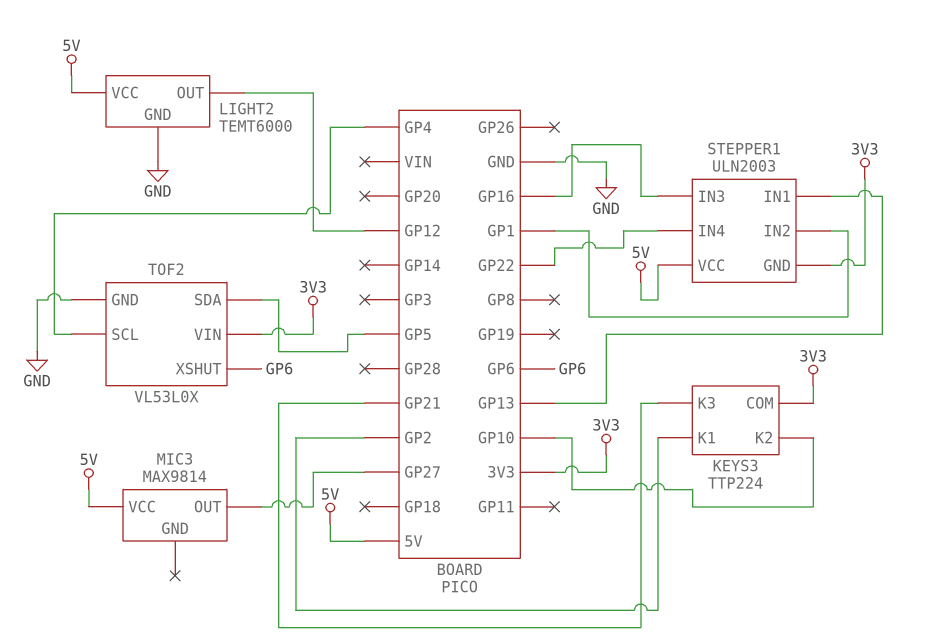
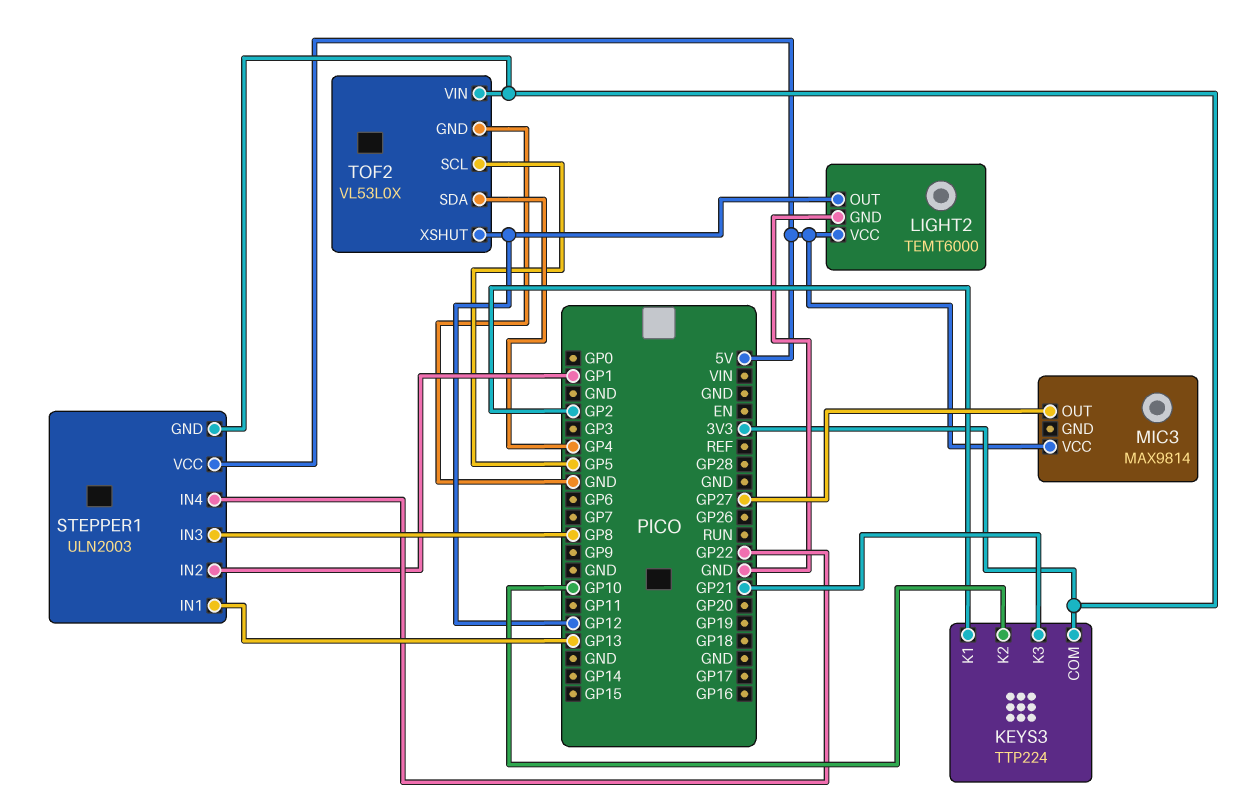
STEPPER1 pin IN3: GP16 -> GP8
TOF2 pin SCL: GP4 -> GP5
TOF2 pin SDA: GP5 -> GP4
TOF2 pin XSHUT: GP6 -> GP12

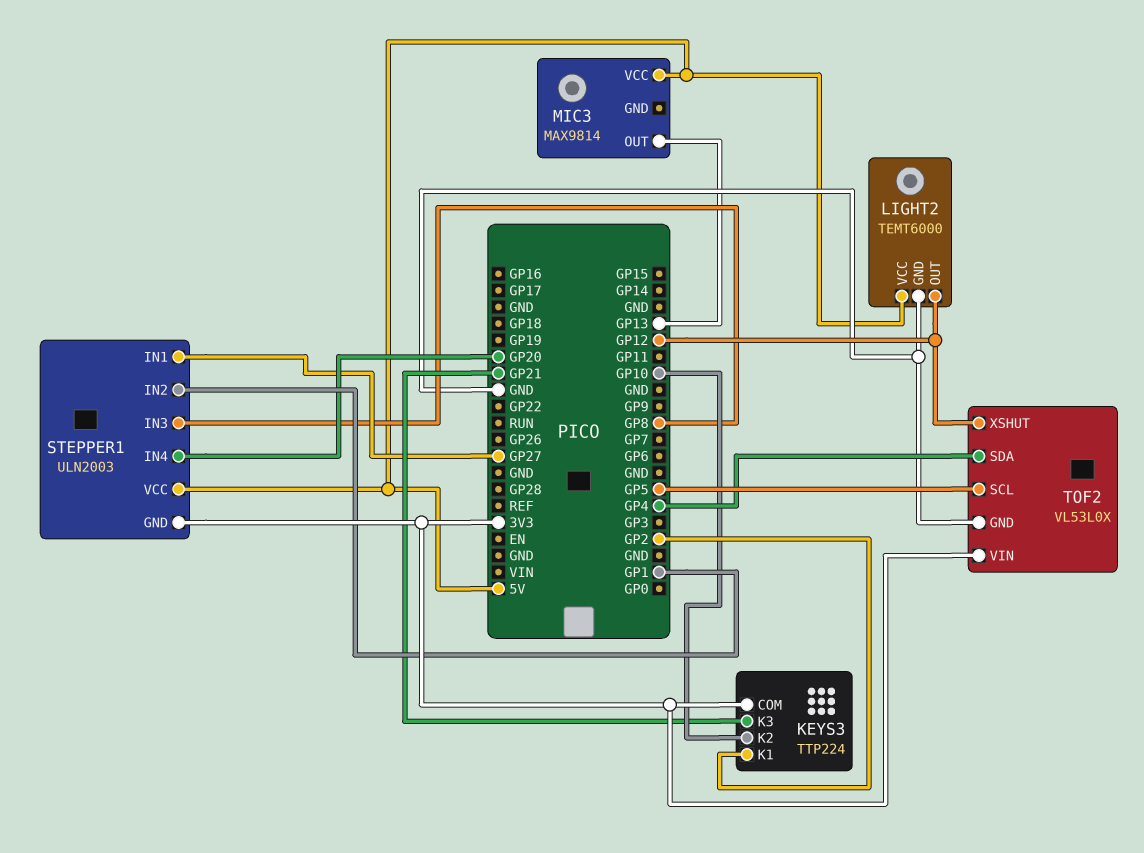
MIC3 pin OUT: GP27 -> GP13
STEPPER1 pin IN1: GP13 -> GP27
STEPPER1 pin IN4: GP22 -> GP20

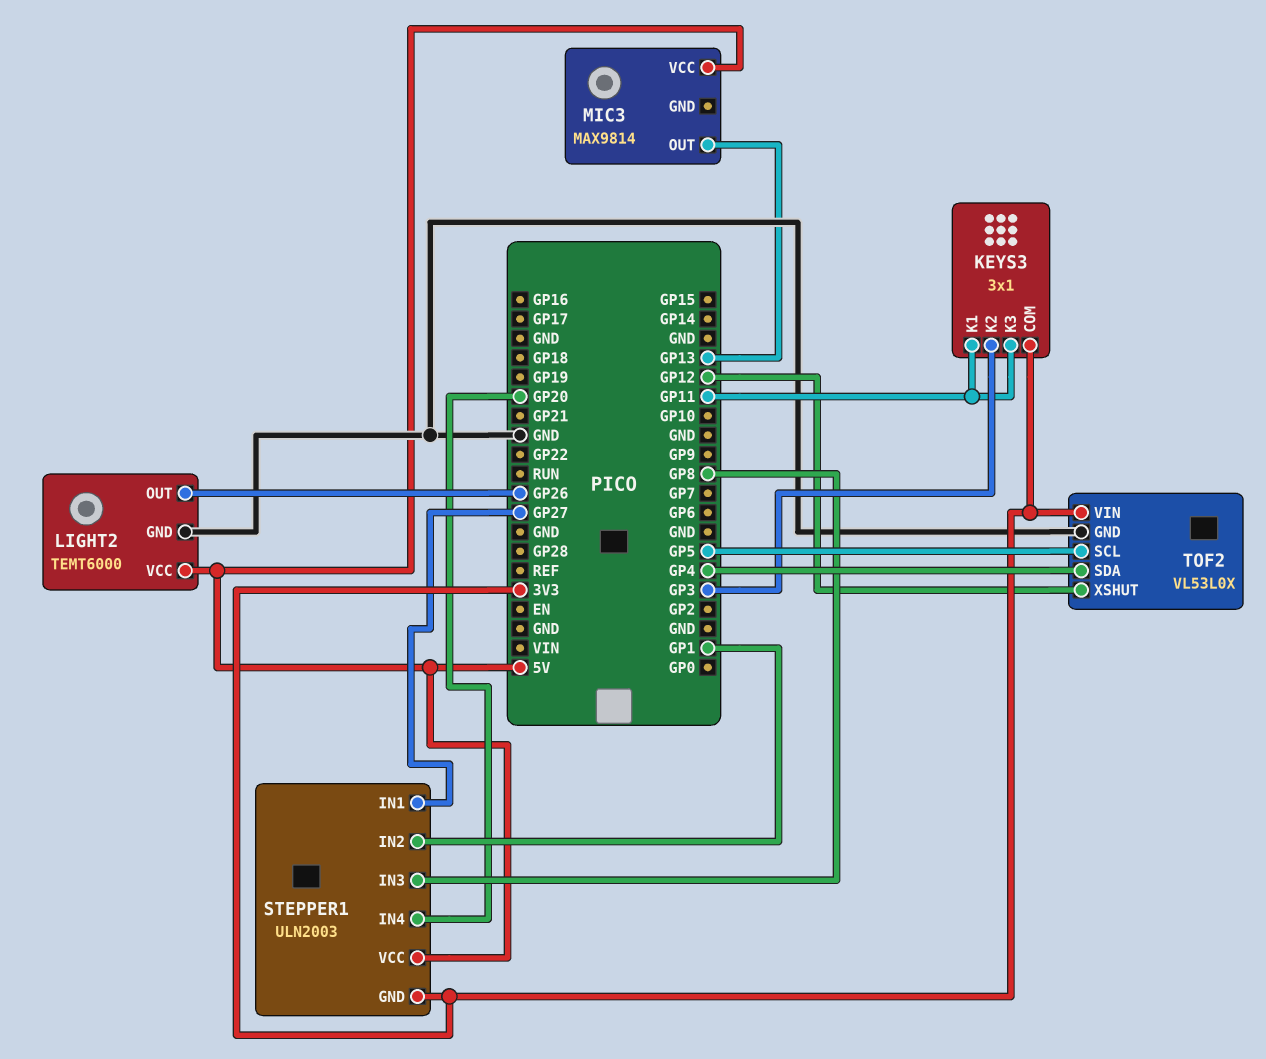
KEYS3: TTP224 -> 3x1
KEYS3 pin K1: GP2 -> GP11
KEYS3 pin K2: GP10 -> GP3
KEYS3 pin K3: GP21 -> GP11
LIGHT2 pin OUT: GP12 -> GP26

